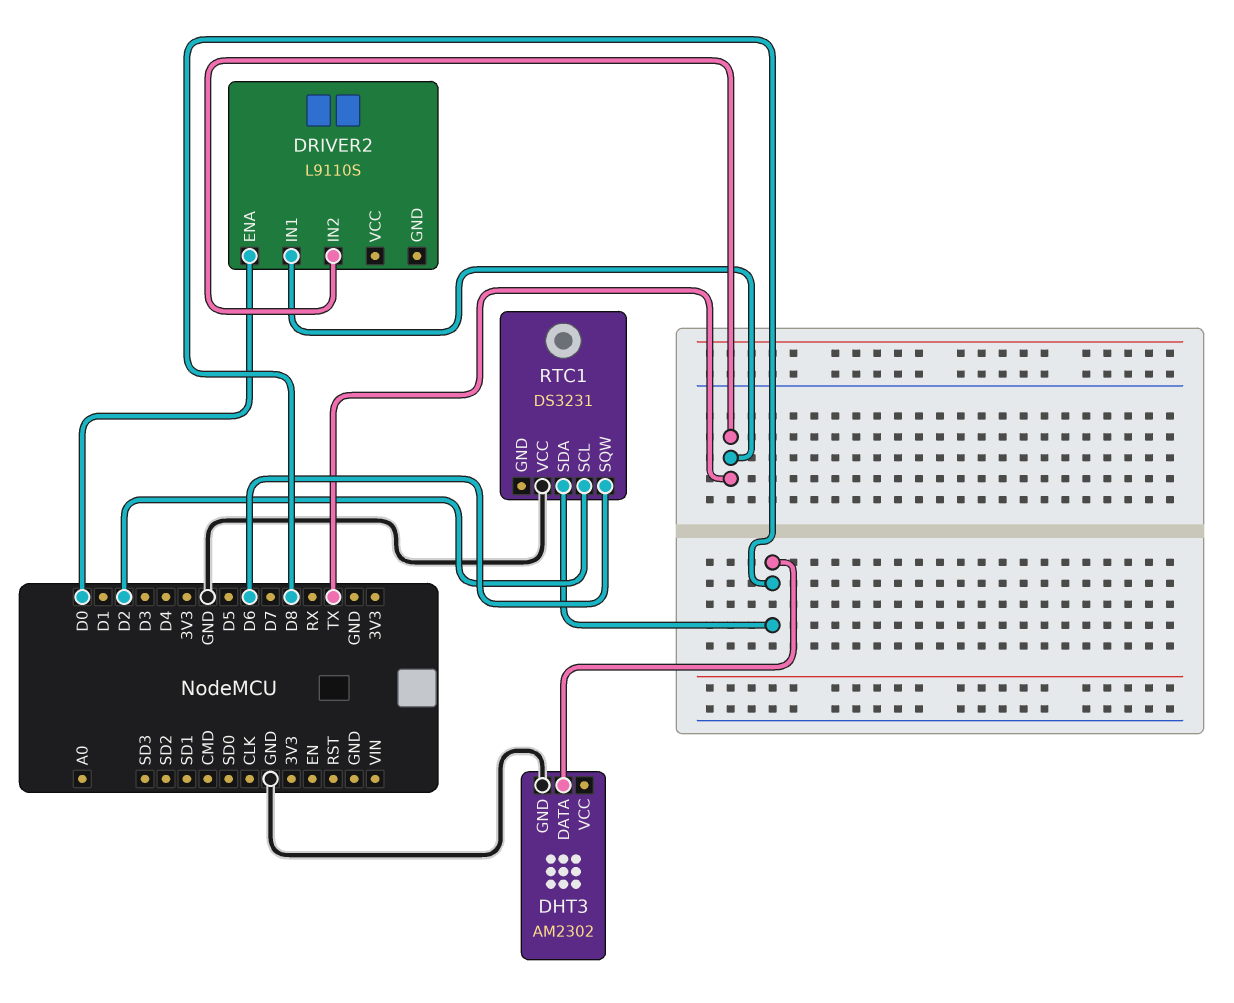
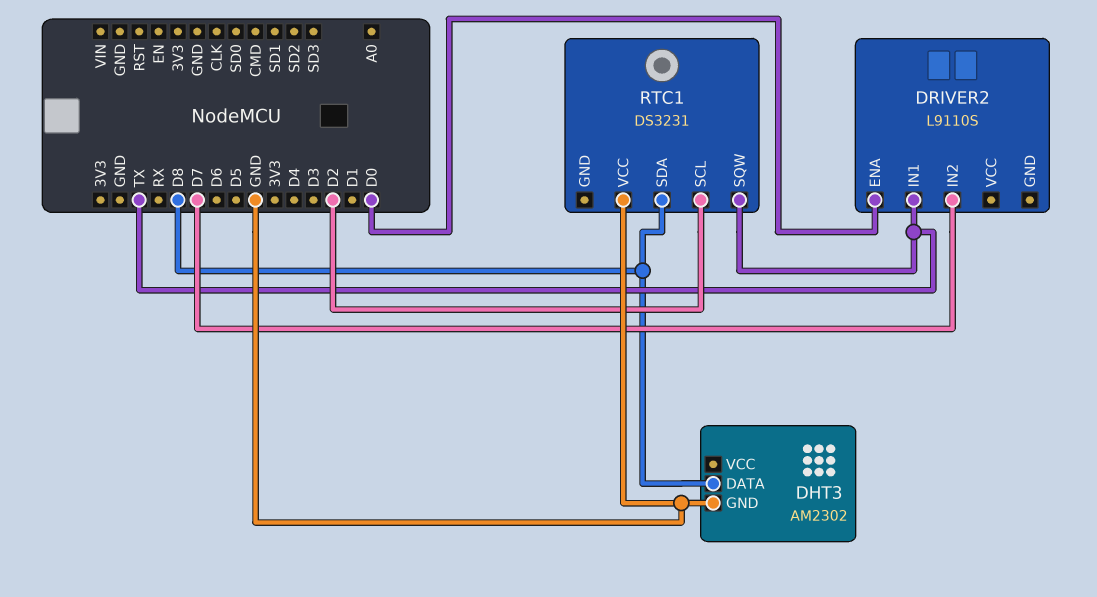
DRIVER2 pin IN2: TX -> D7
RTC1 pin SQW: D6 -> TX

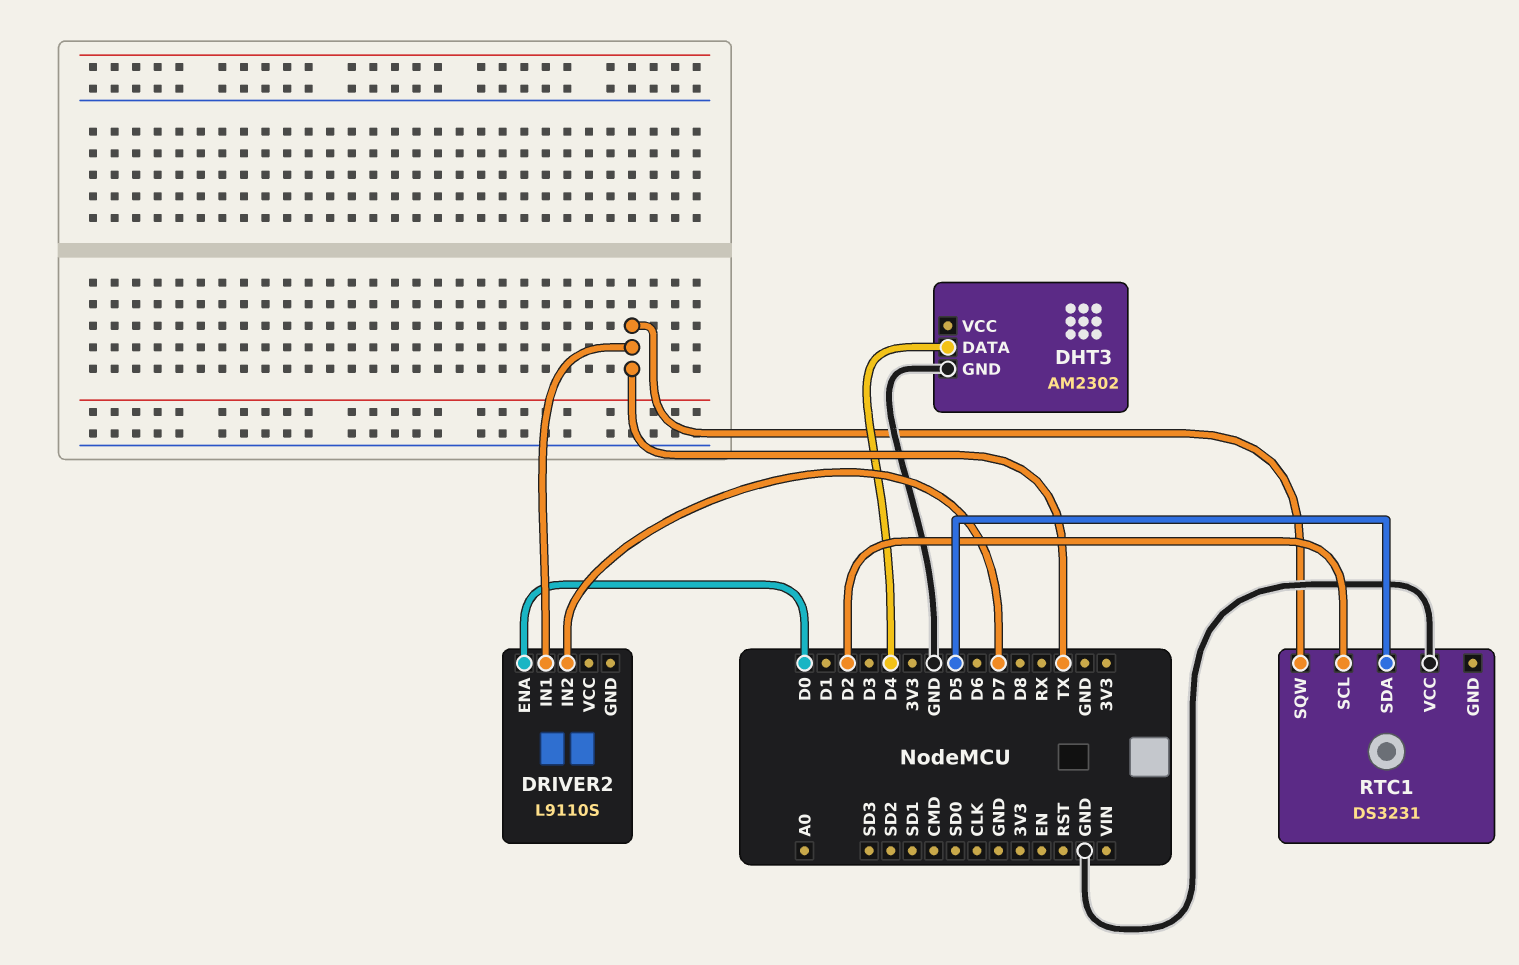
DHT3 pin DATA: D8 -> D4
RTC1 pin SDA: D8 -> D5

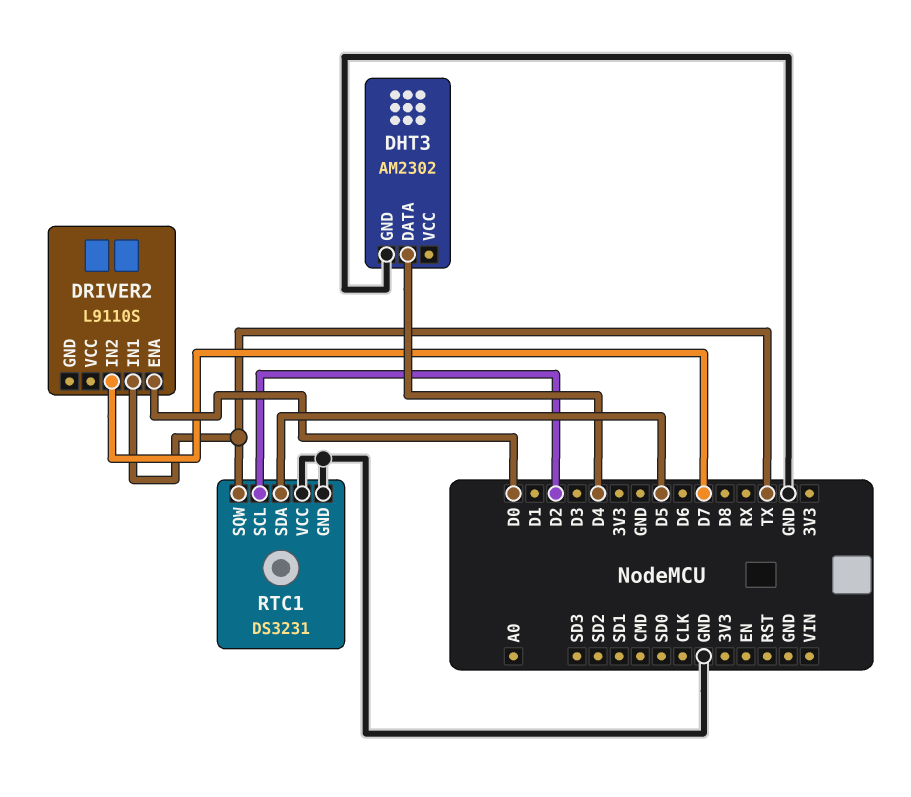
RTC1 pin GND: none -> GND

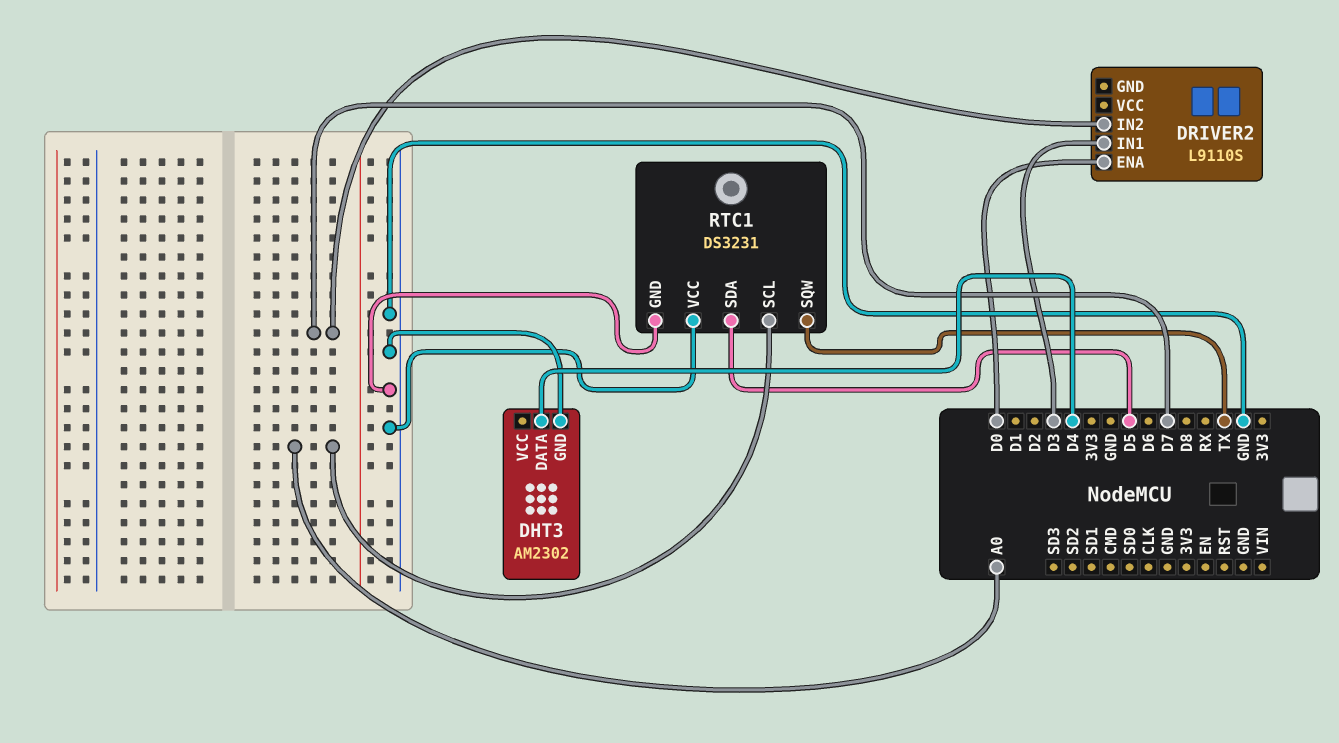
DRIVER2 pin IN1: TX -> D3
RTC1 pin SCL: D2 -> A0

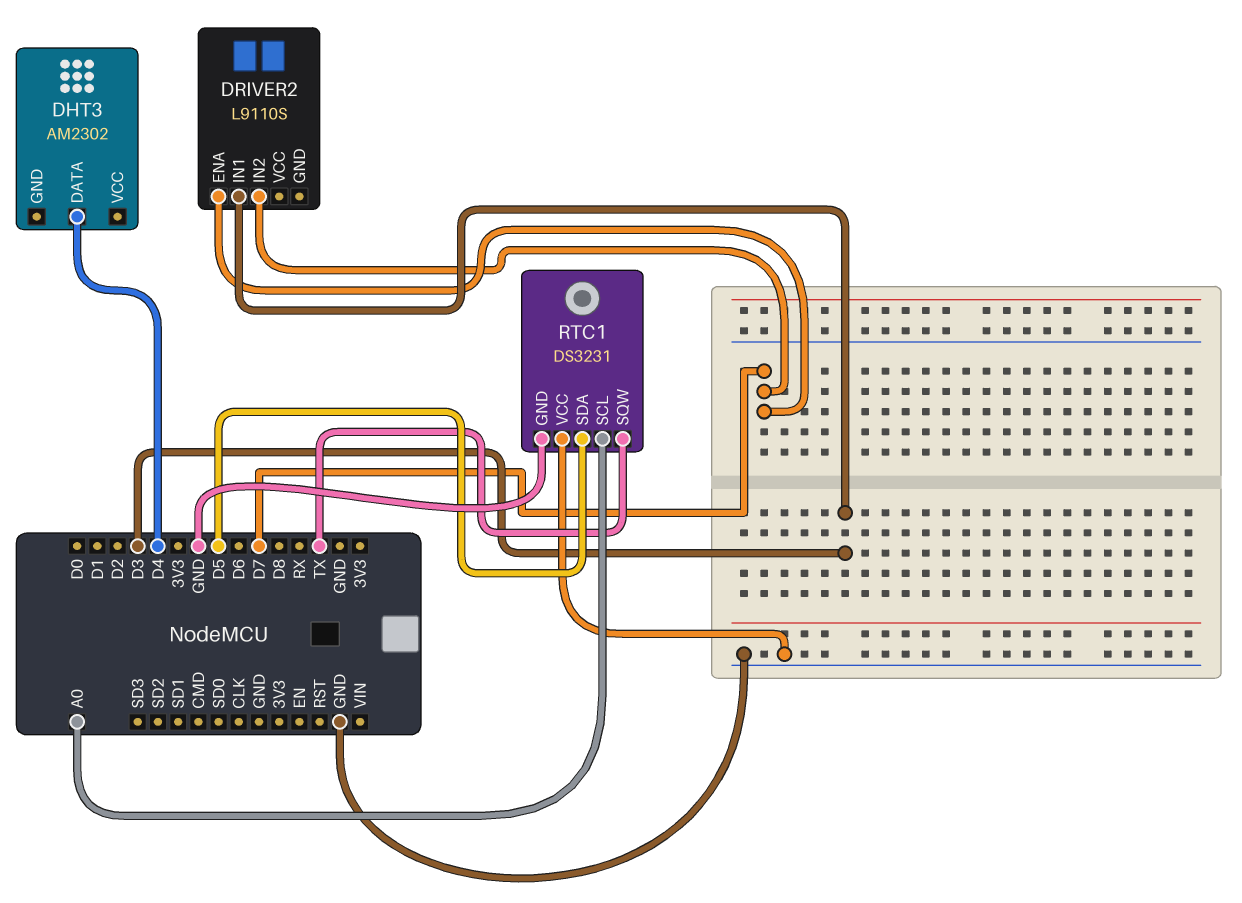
DHT3 pin GND: GND -> none
DRIVER2 pin ENA: D0 -> D7

